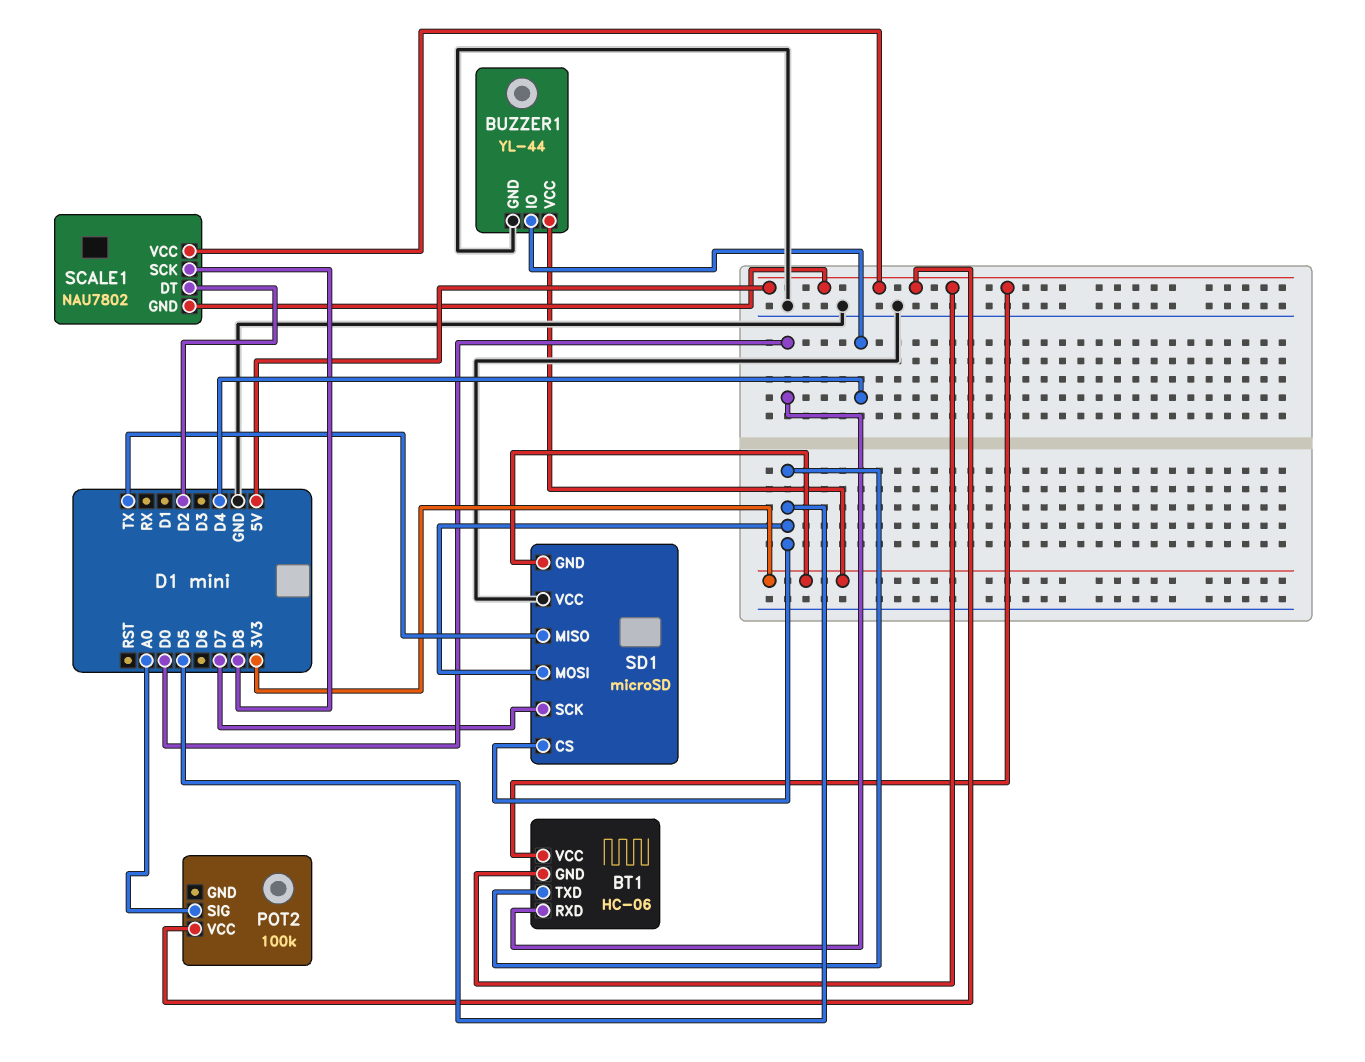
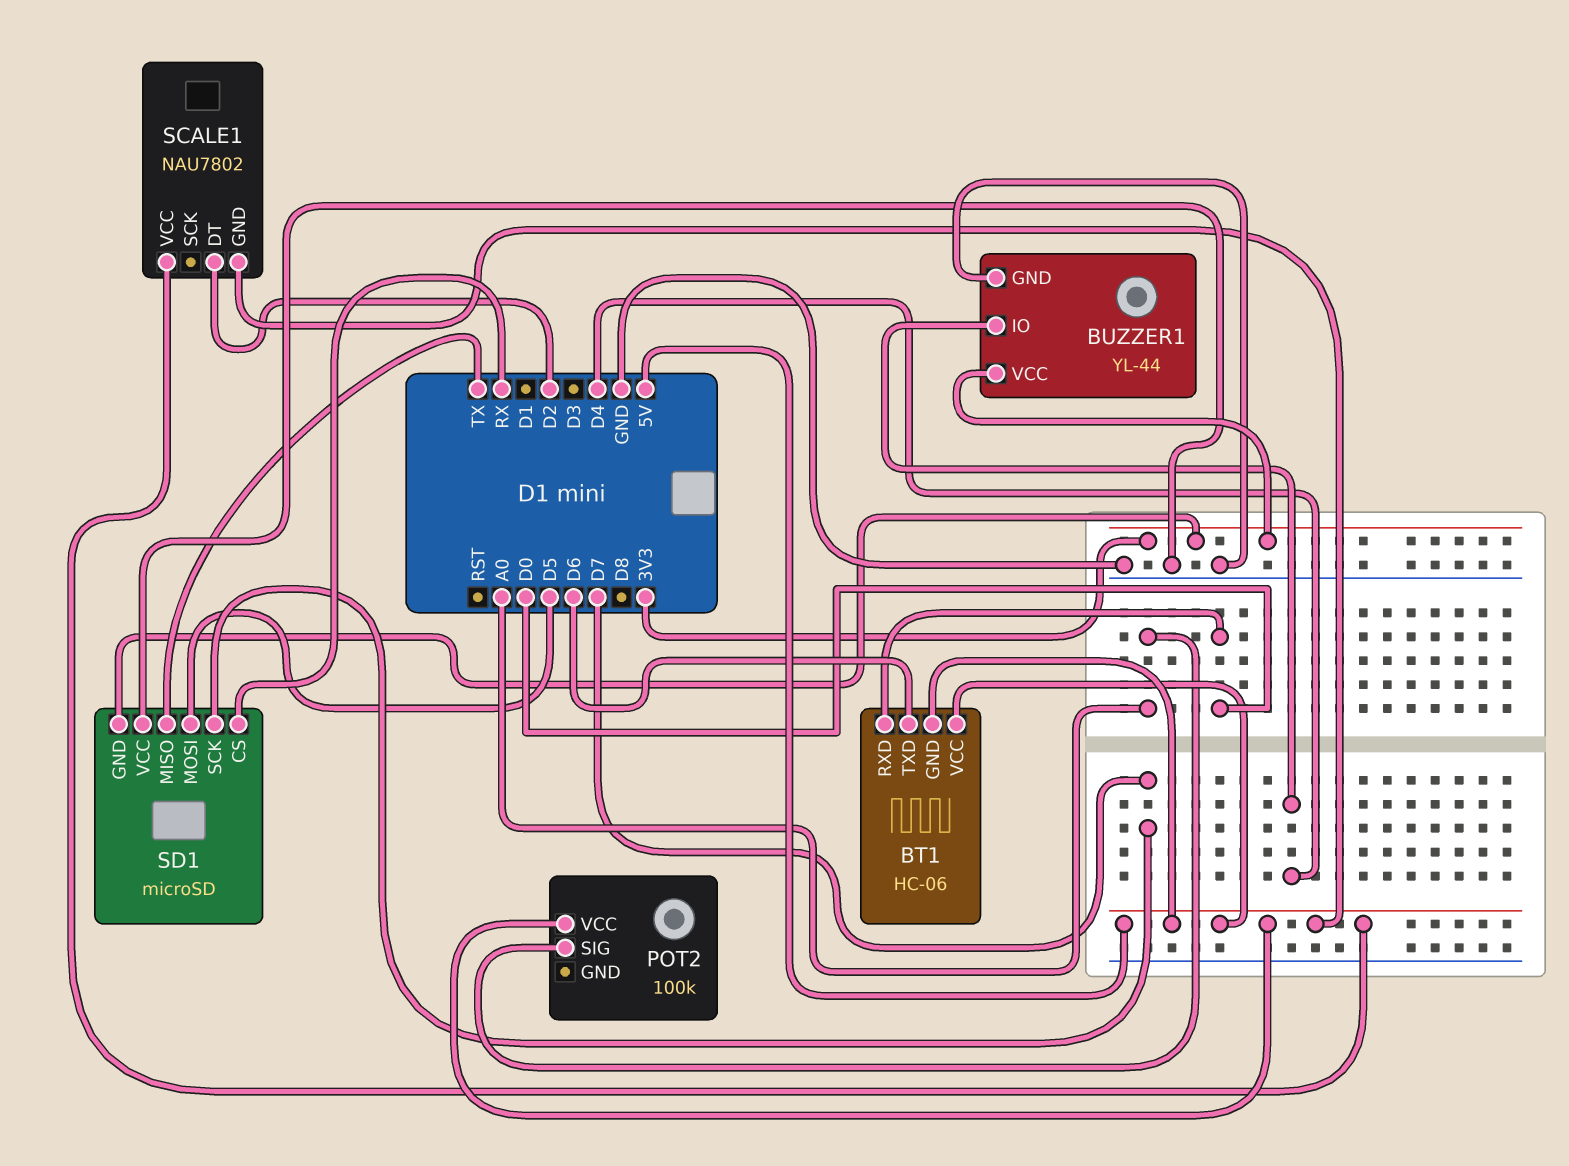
BT1 pin TXD: D5 -> D6
SCALE1 pin SCK: D8 -> none
SD1 pin CS: D5 -> RX

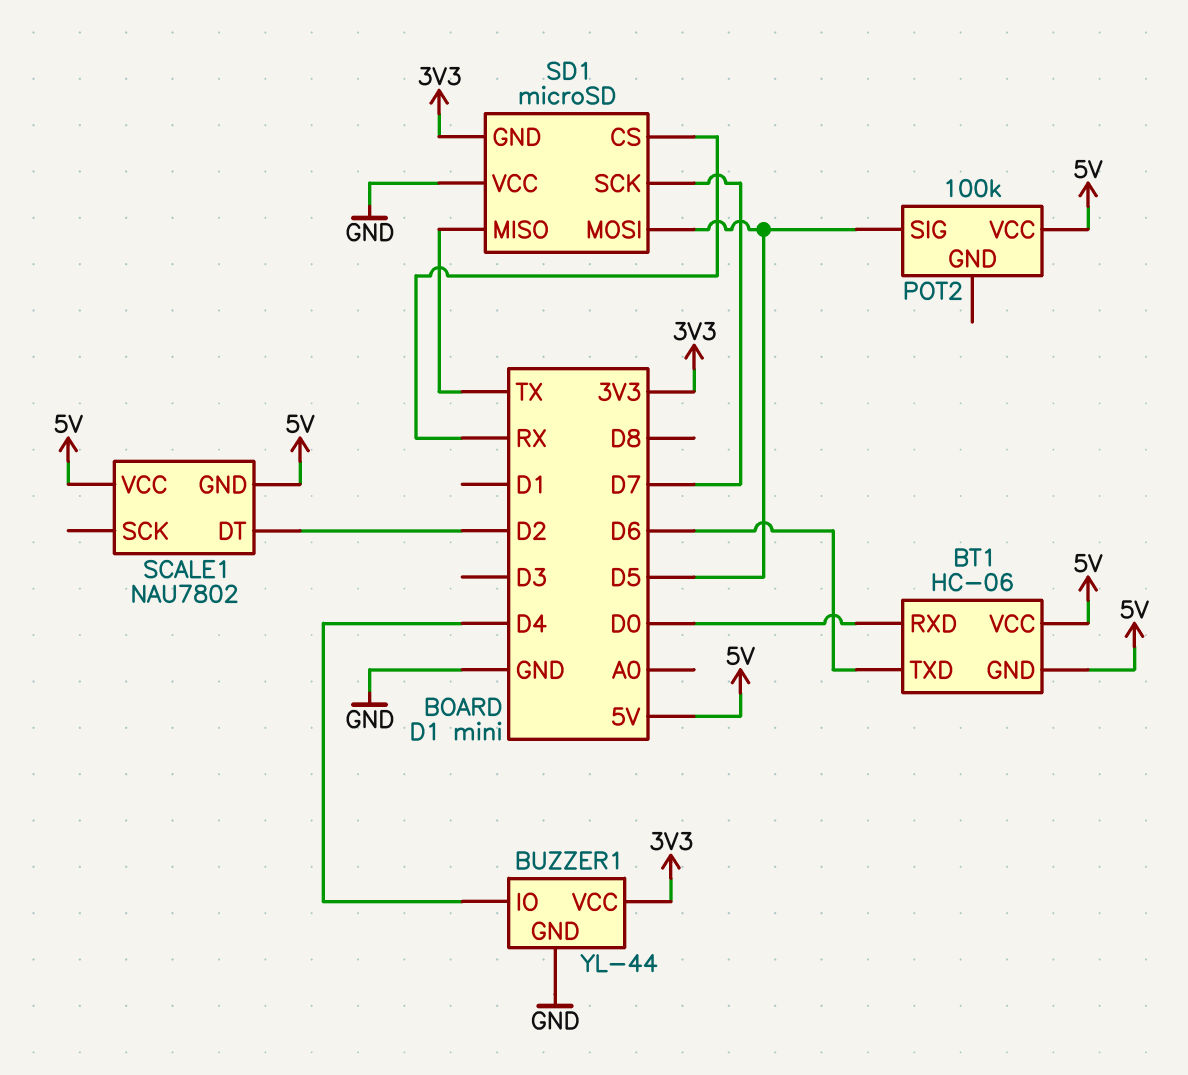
POT2 pin SIG: A0 -> D5

